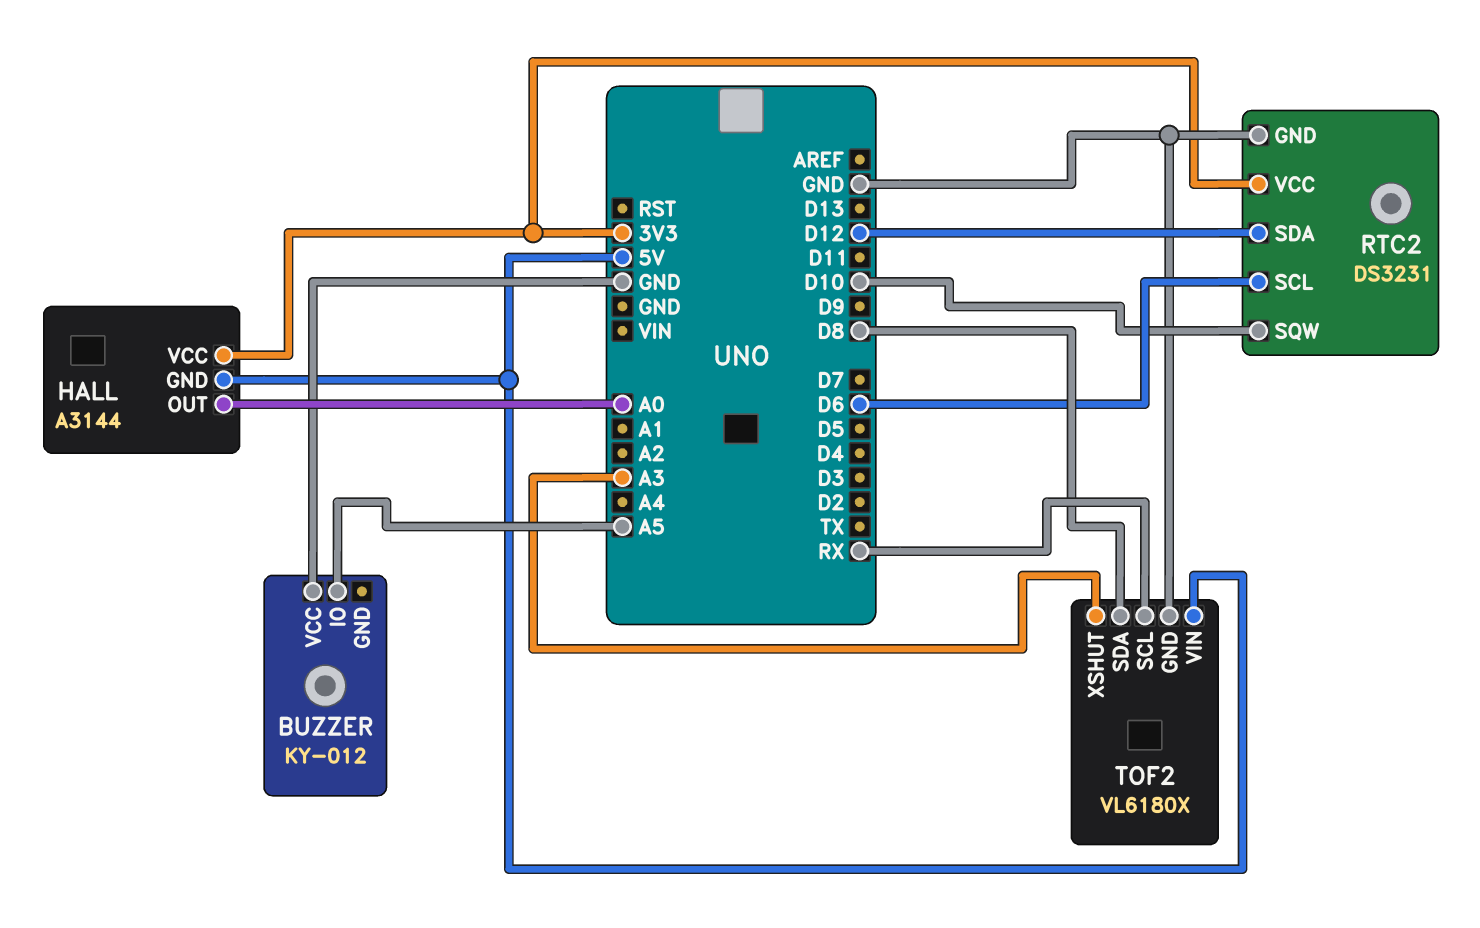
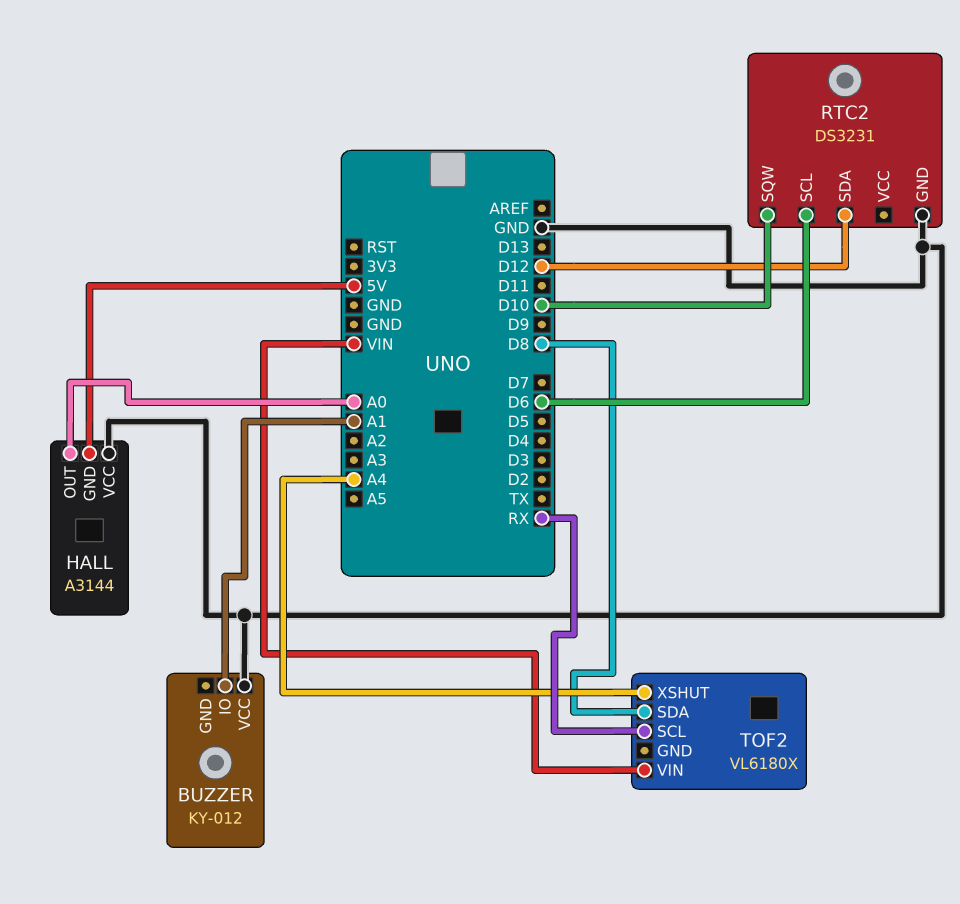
BUZZER pin IO: A5 -> A1
HALL pin VCC: 3V3 -> GND
RTC2 pin VCC: 3V3 -> none
TOF2 pin GND: GND -> none
TOF2 pin VIN: 5V -> VIN
TOF2 pin XSHUT: A3 -> A4

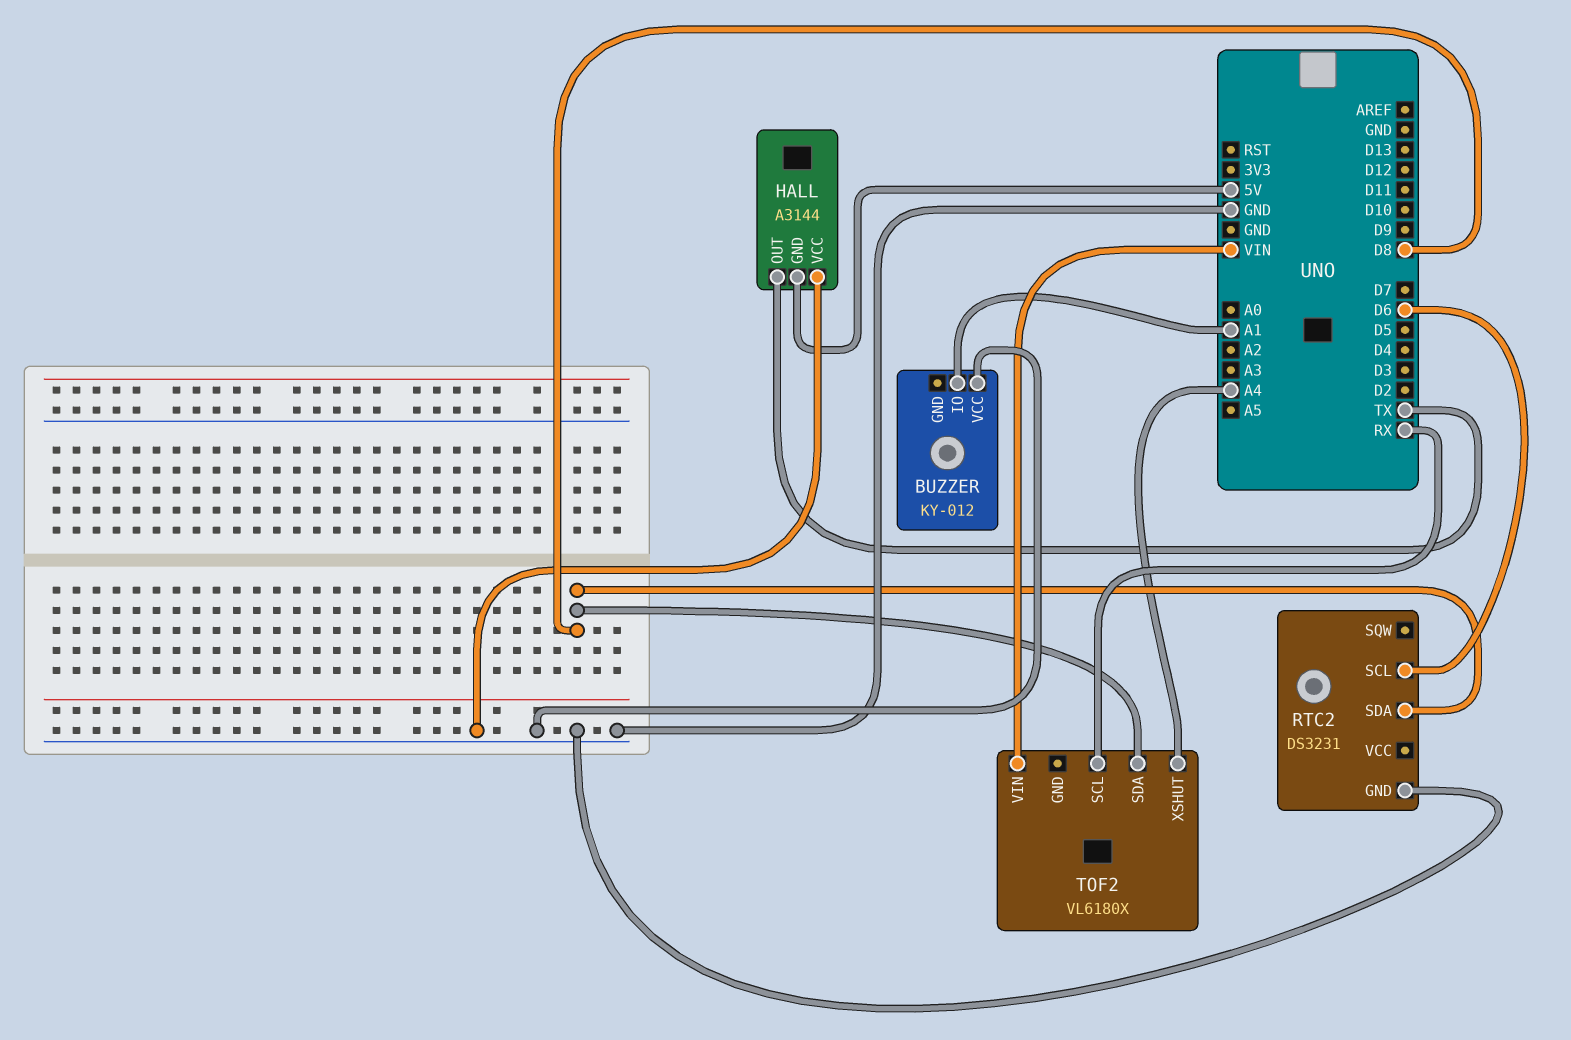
HALL pin OUT: A0 -> TX
RTC2 pin SDA: D12 -> D8
RTC2 pin SQW: D10 -> none

